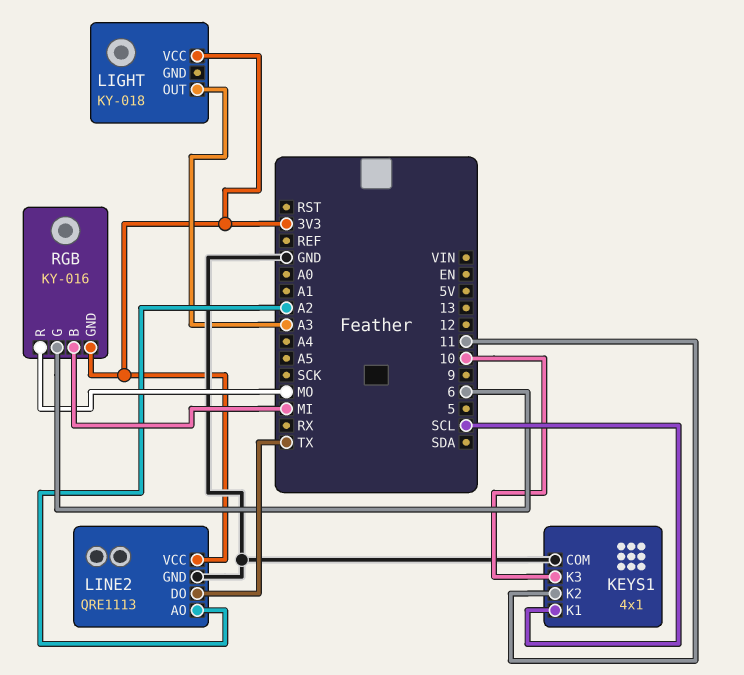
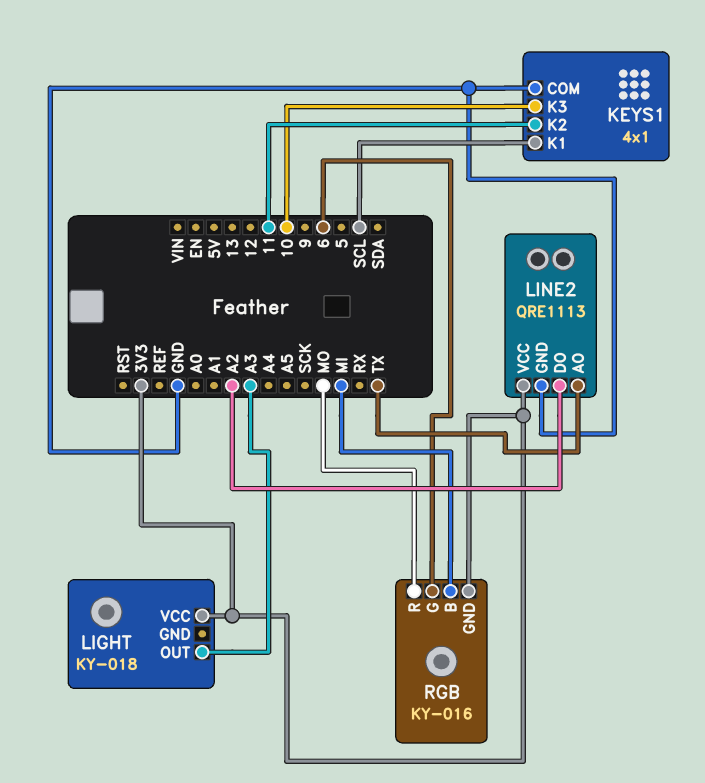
LINE2 pin AO: A2 -> TX
LINE2 pin DO: TX -> A2

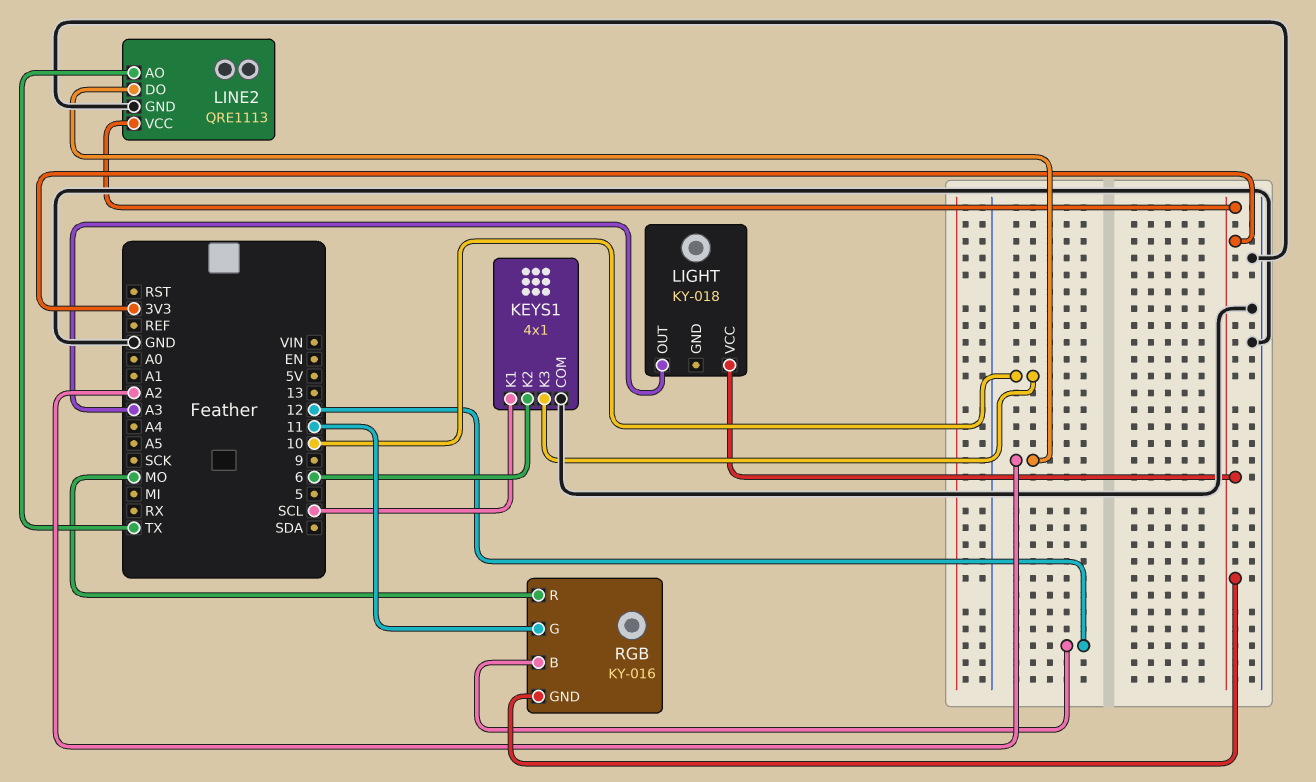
KEYS1 pin K2: 11 -> 6
RGB pin B: MI -> 12
RGB pin G: 6 -> 11

